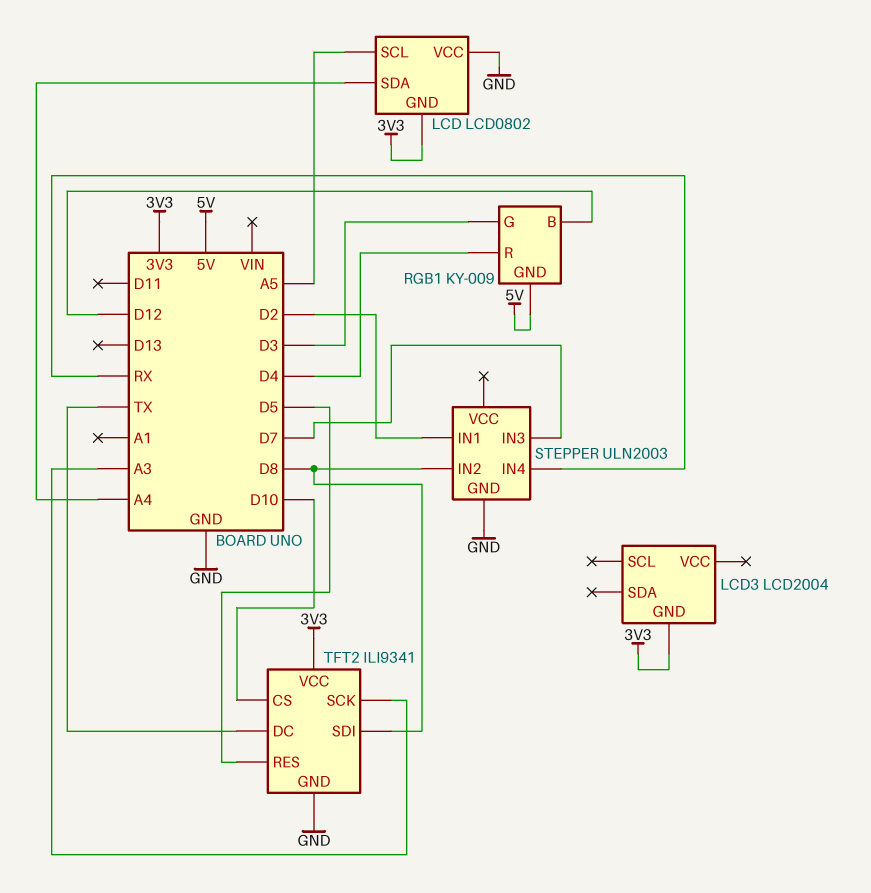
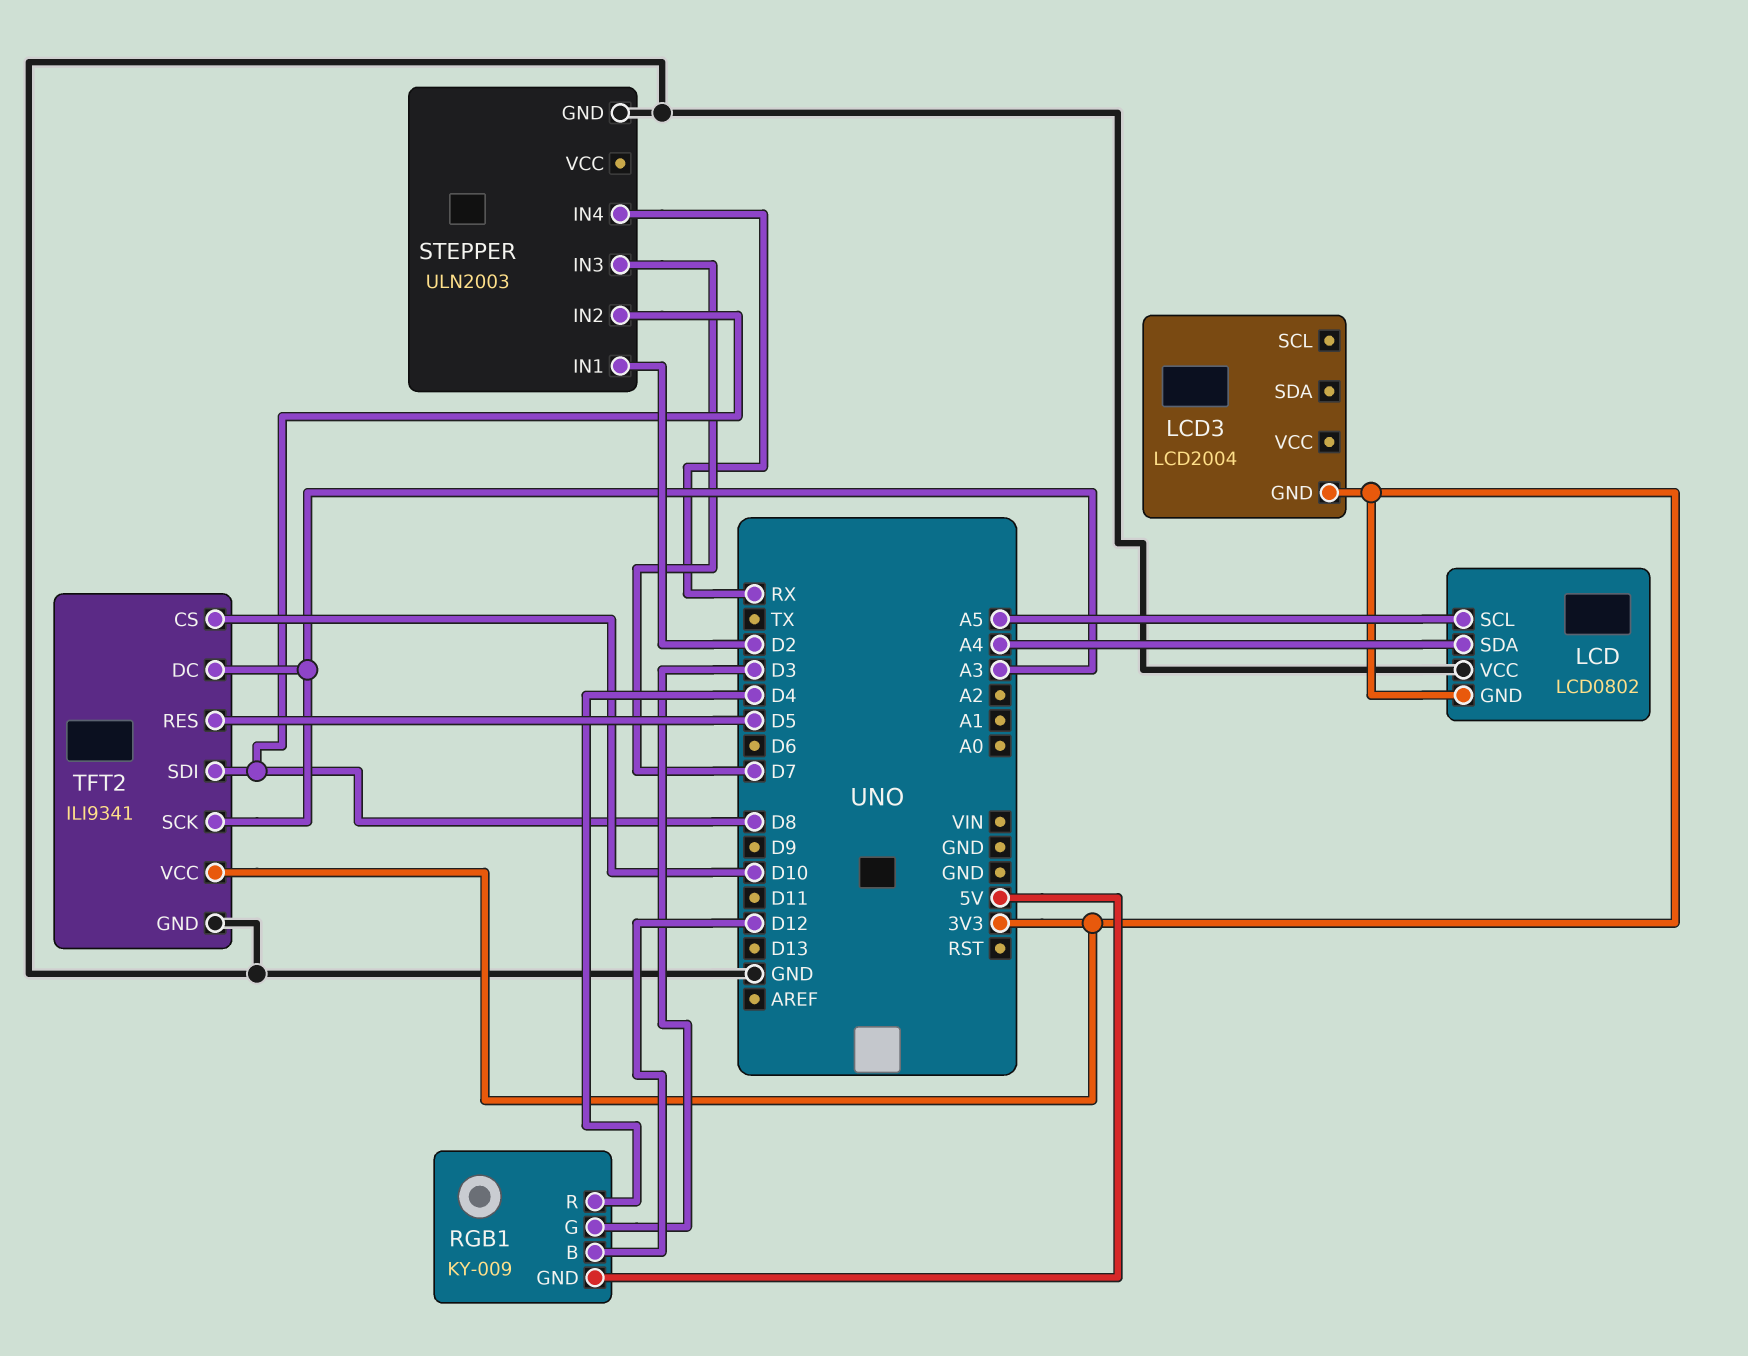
TFT2 pin DC: TX -> A3

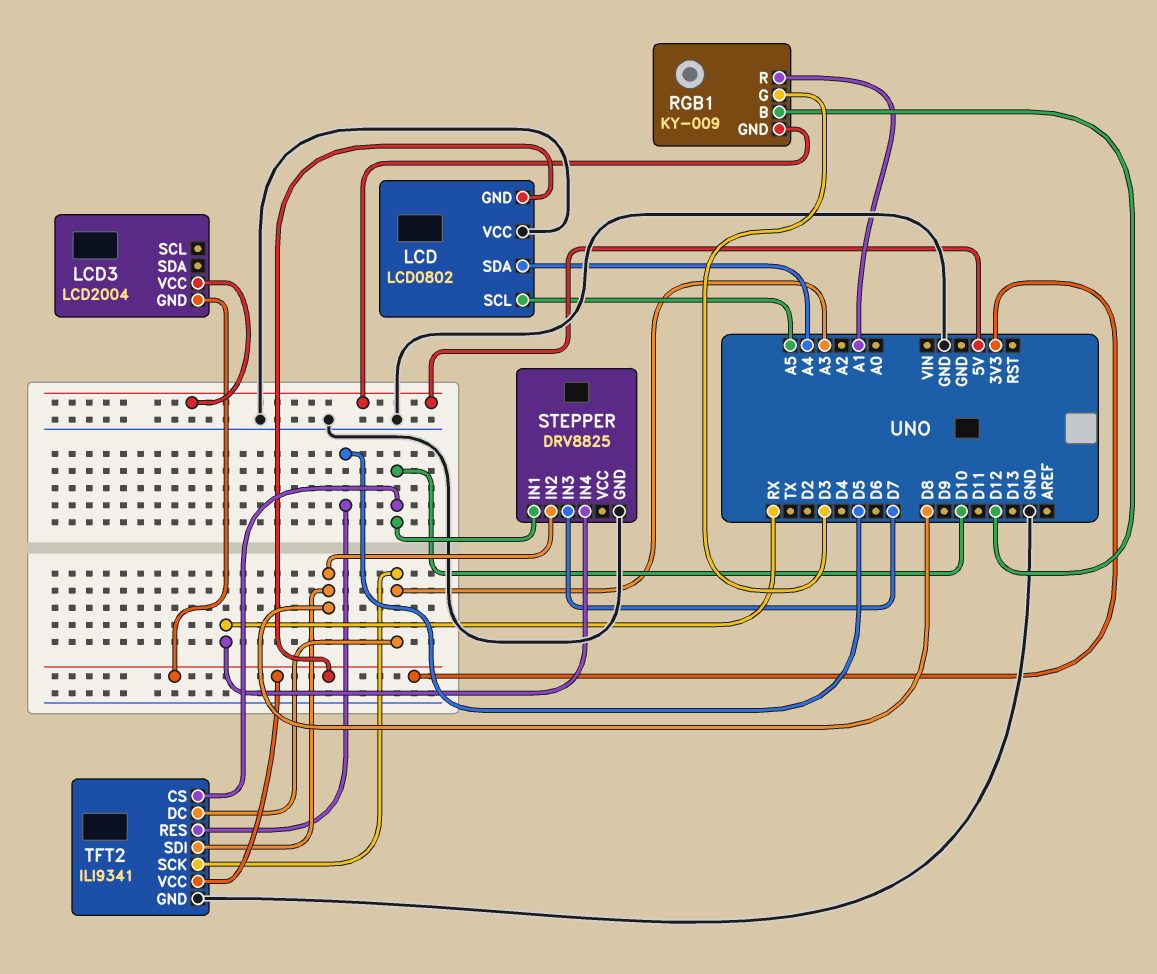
LCD3 pin VCC: none -> 5V
RGB1 pin R: D4 -> A1
STEPPER: ULN2003 -> DRV8825
STEPPER pin IN1: D2 -> D10

